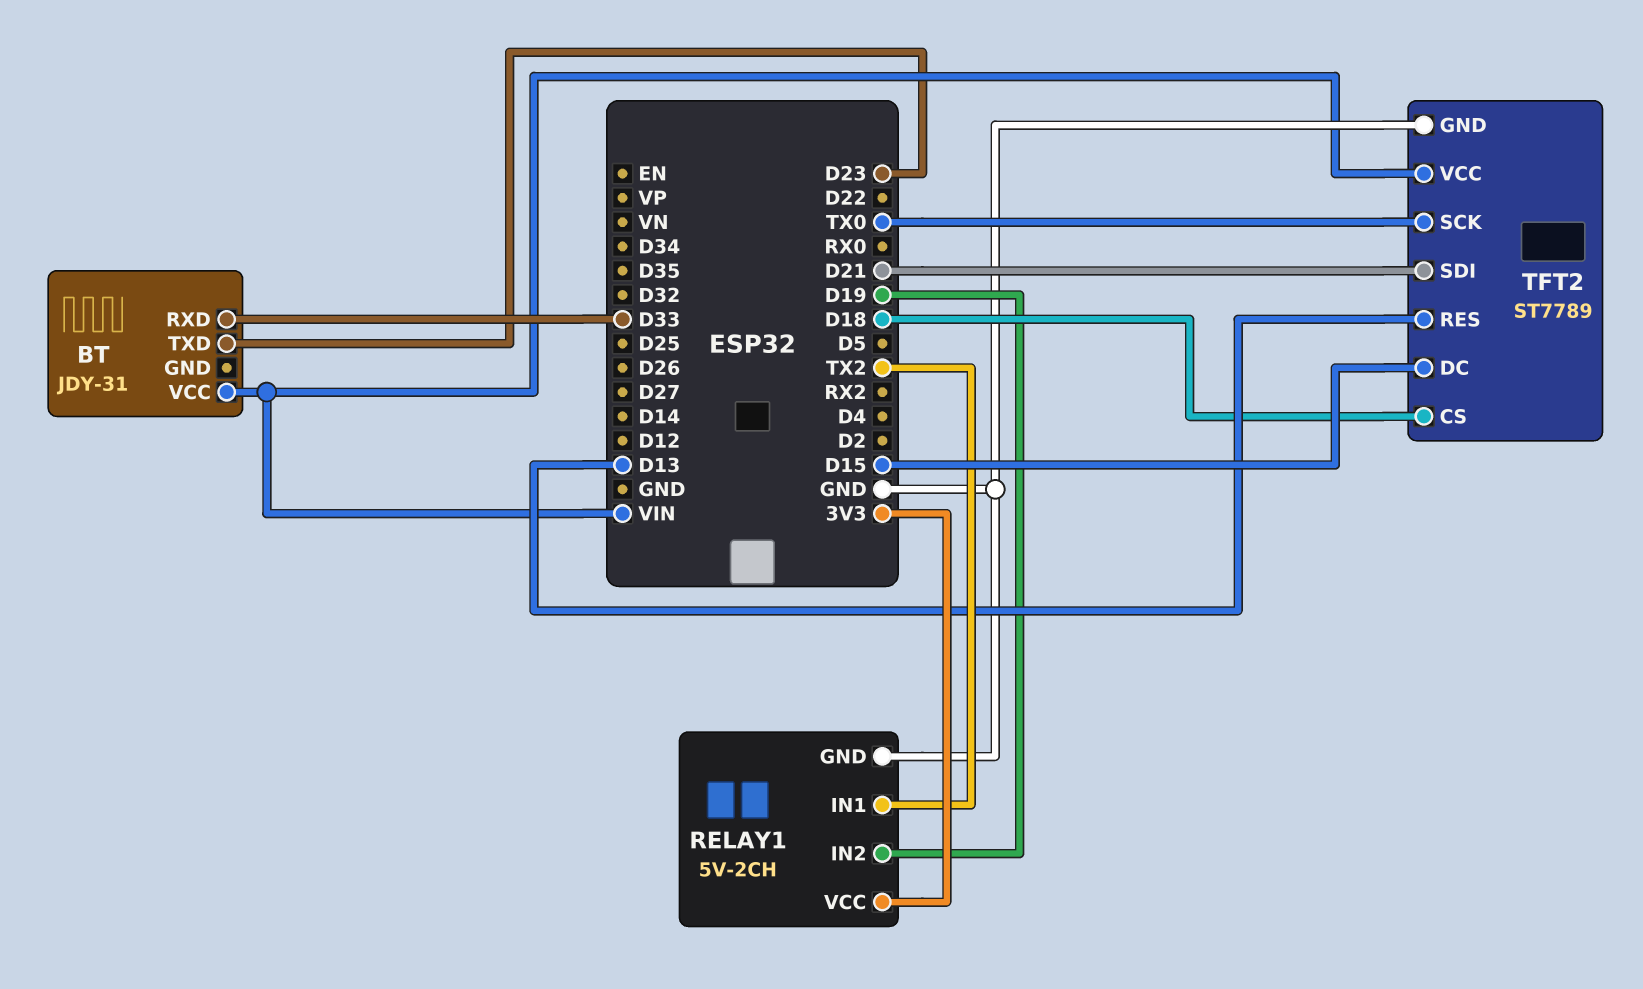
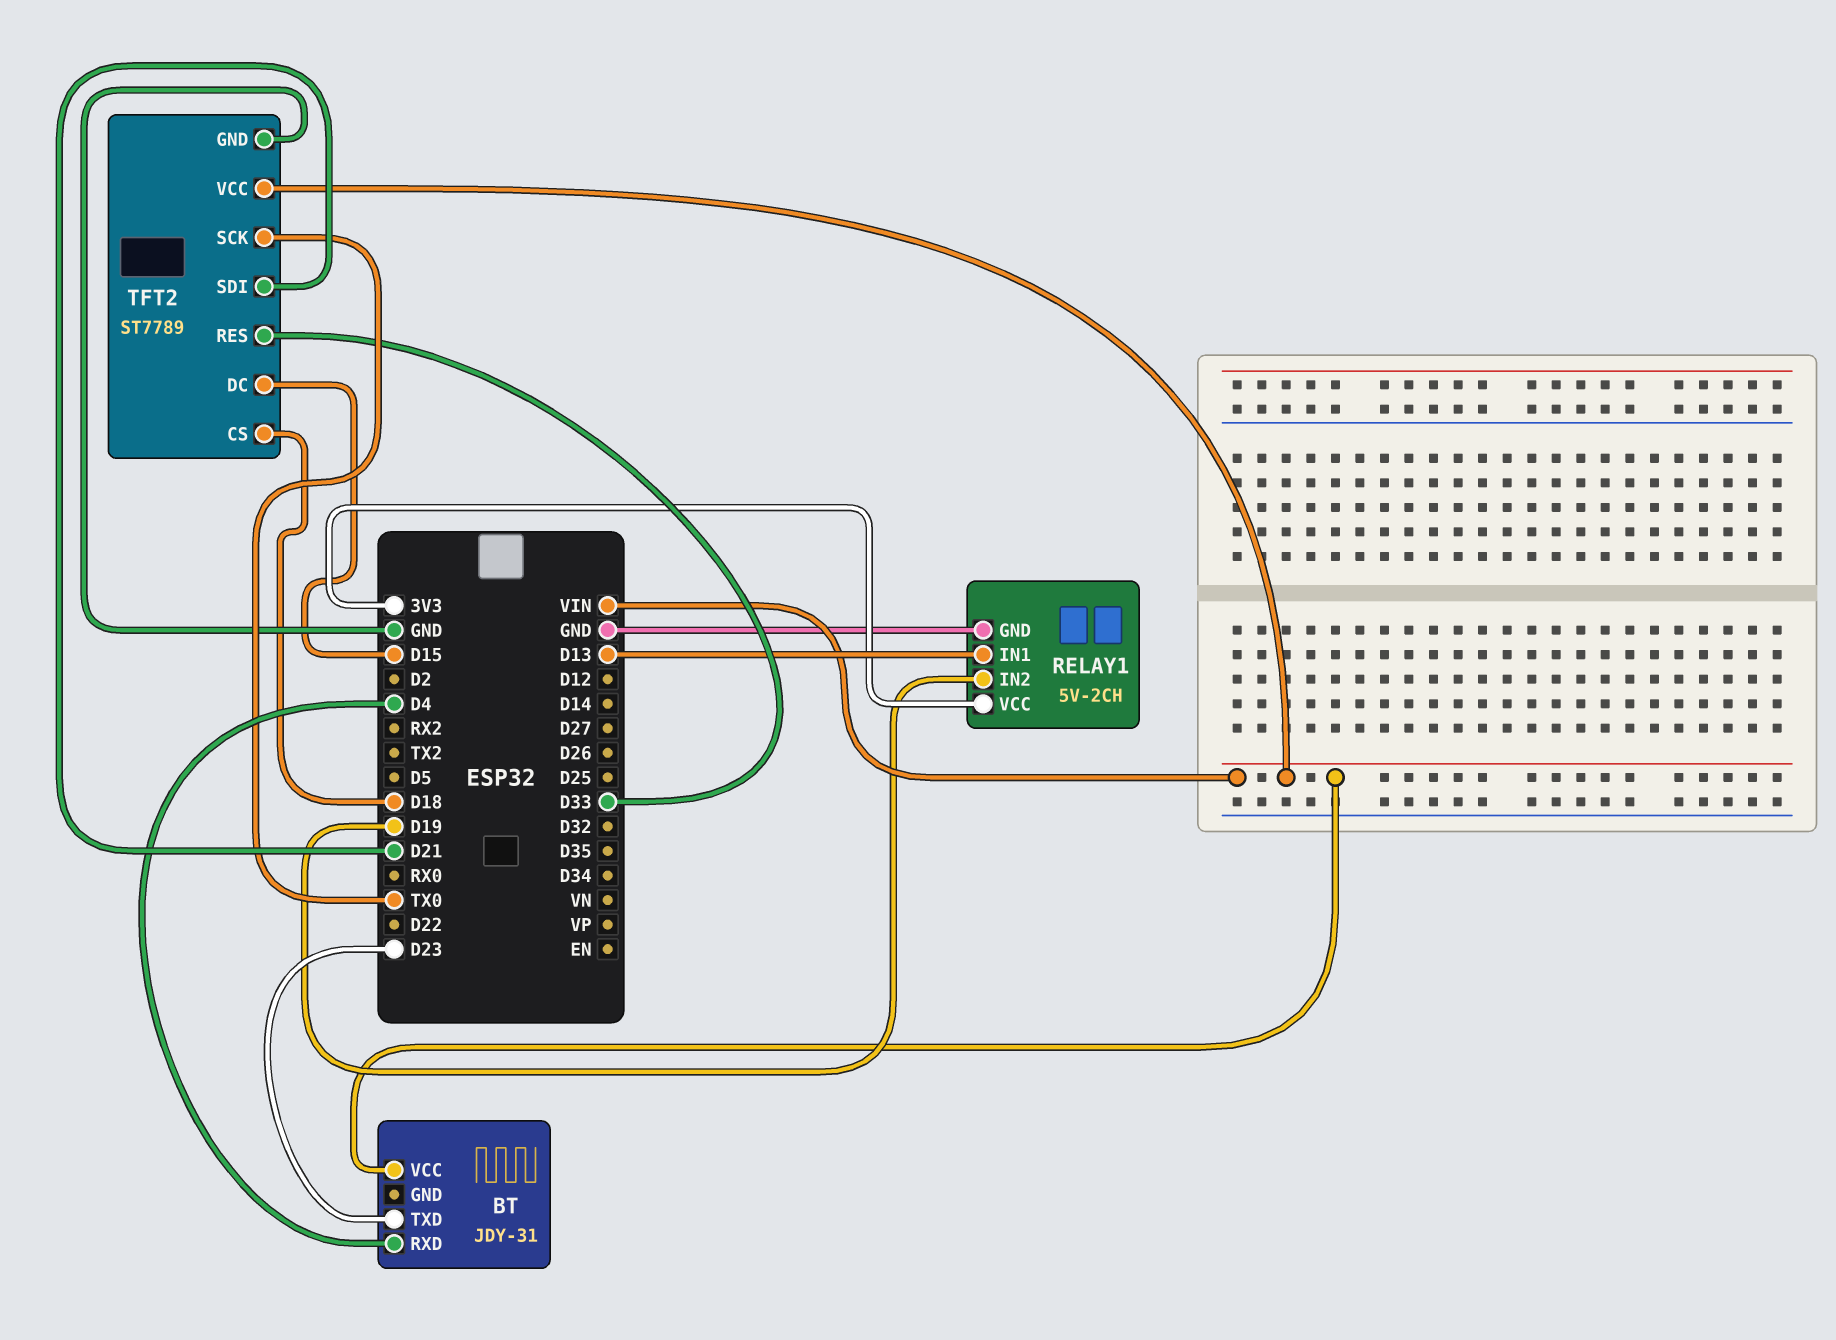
BT pin RXD: D33 -> D4
RELAY1 pin IN1: TX2 -> D13
TFT2 pin RES: D13 -> D33

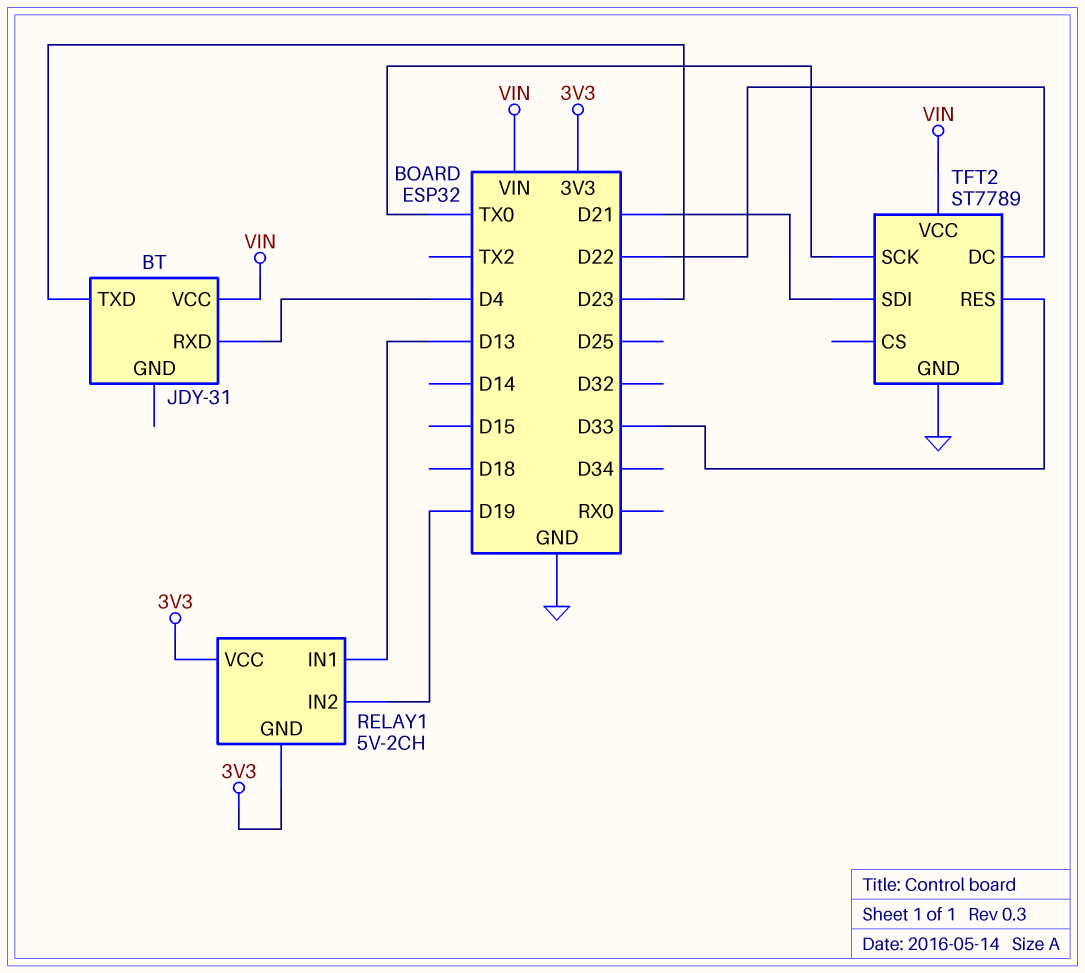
RELAY1 pin GND: GND -> 3V3
TFT2 pin CS: D18 -> none
TFT2 pin DC: D15 -> D22

